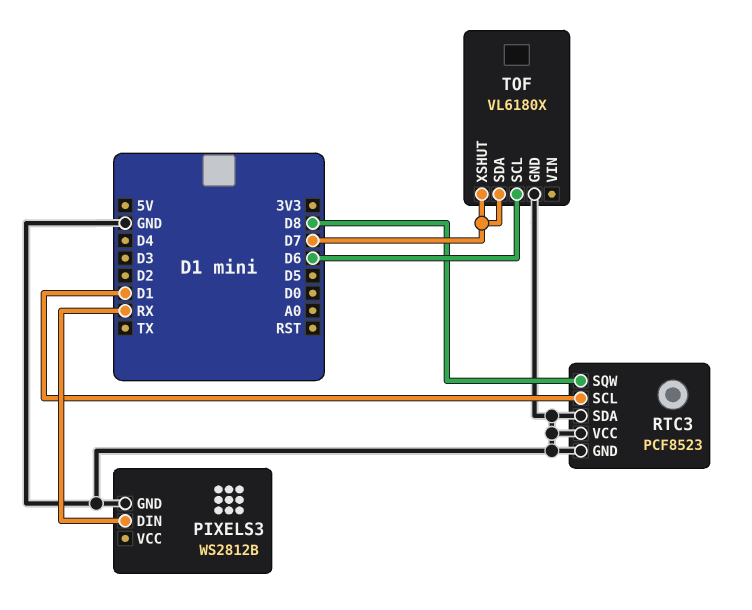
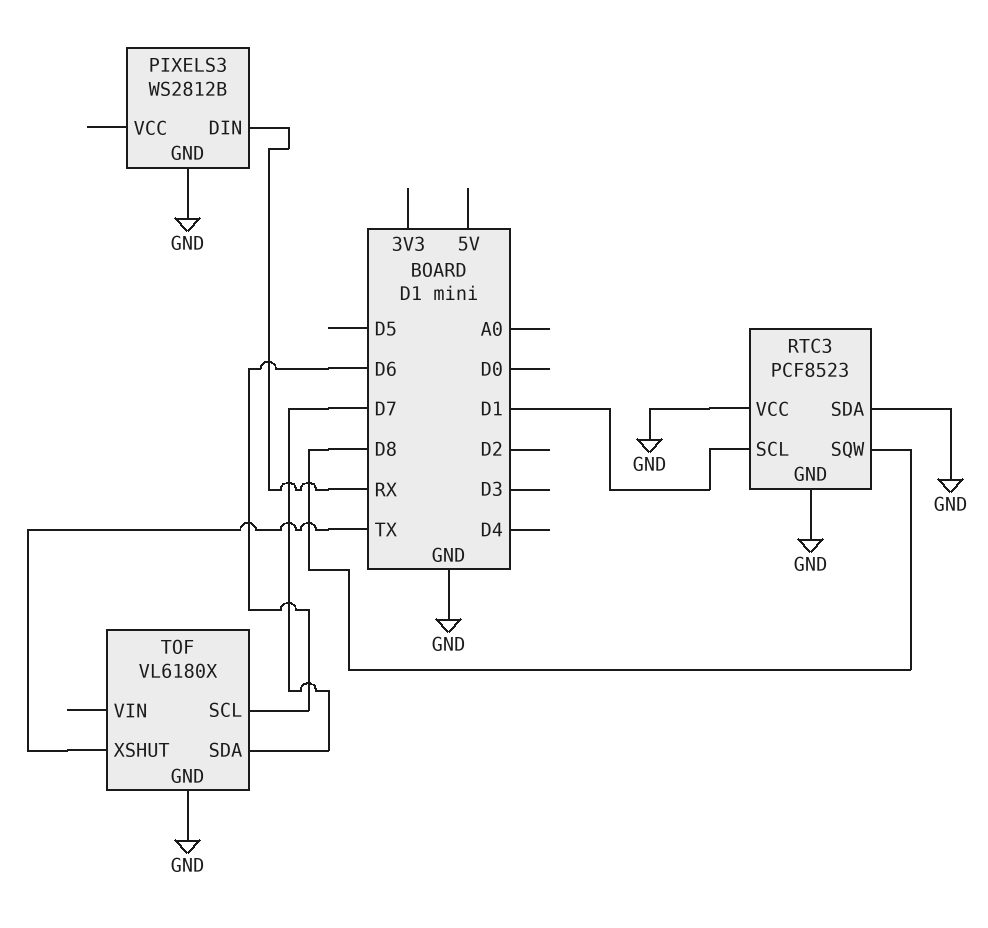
TOF pin XSHUT: D7 -> TX

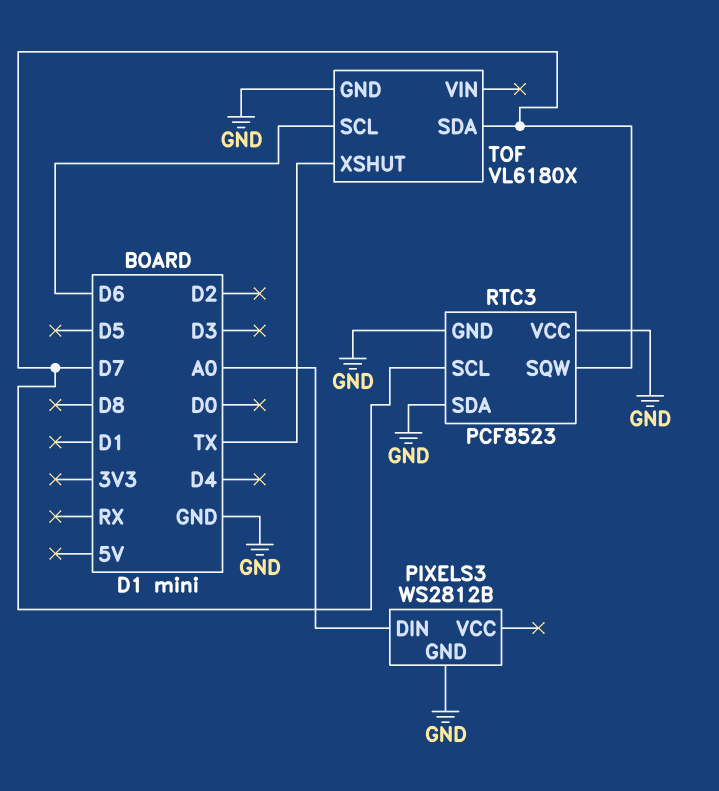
PIXELS3 pin DIN: RX -> A0
RTC3 pin SCL: D1 -> D7
RTC3 pin SQW: D8 -> D7

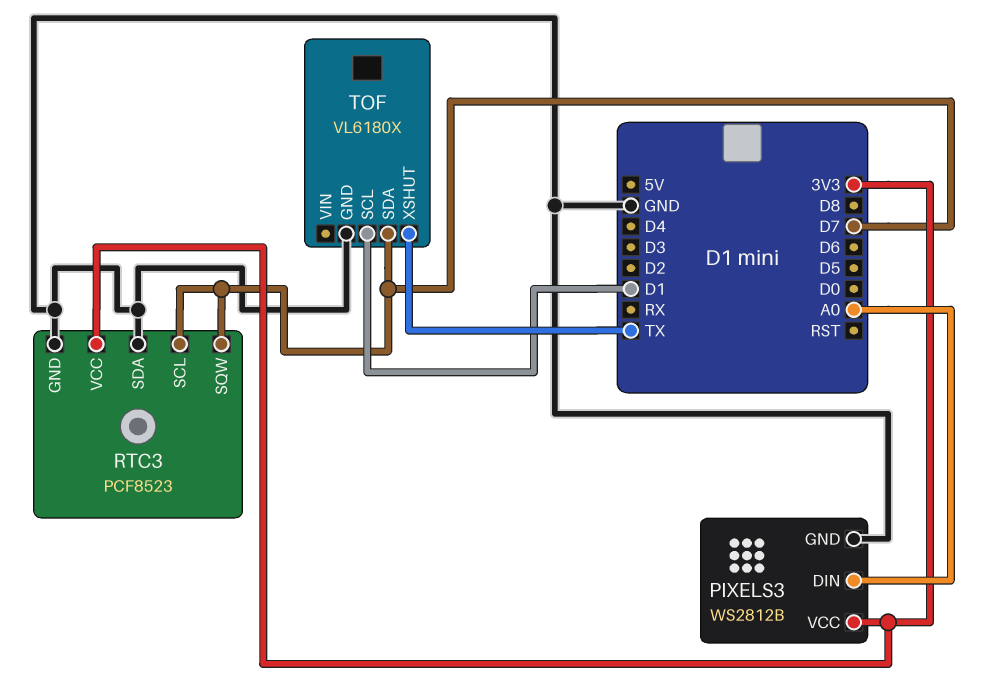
PIXELS3 pin VCC: none -> 3V3
RTC3 pin VCC: GND -> 3V3
TOF pin SCL: D6 -> D1

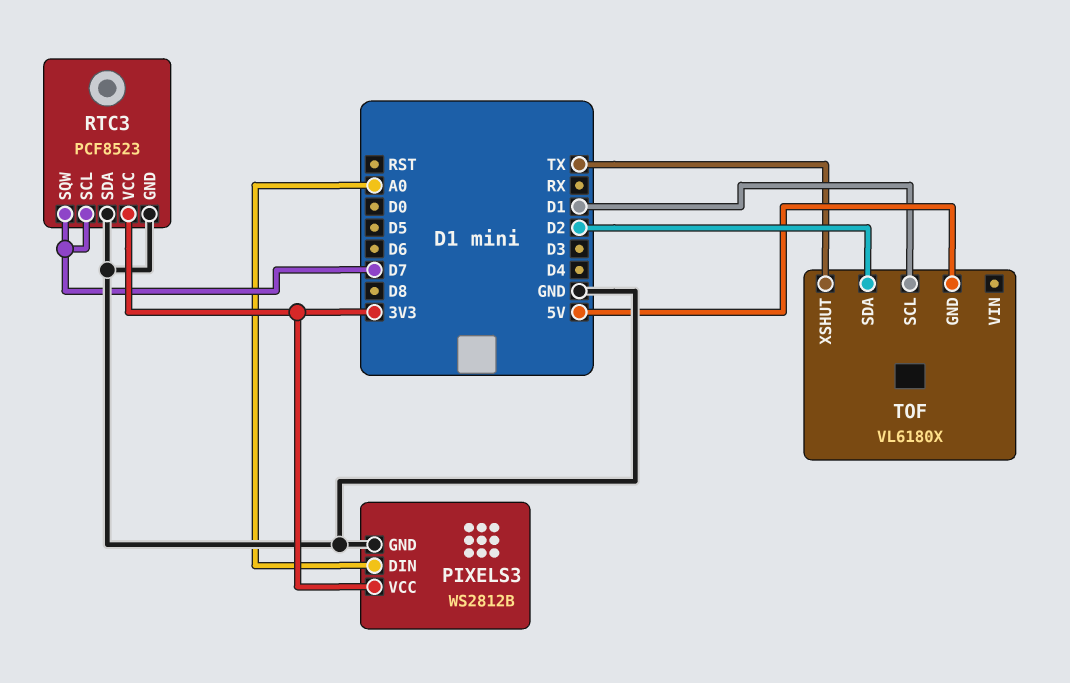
TOF pin GND: GND -> 5V
TOF pin SDA: D7 -> D2

